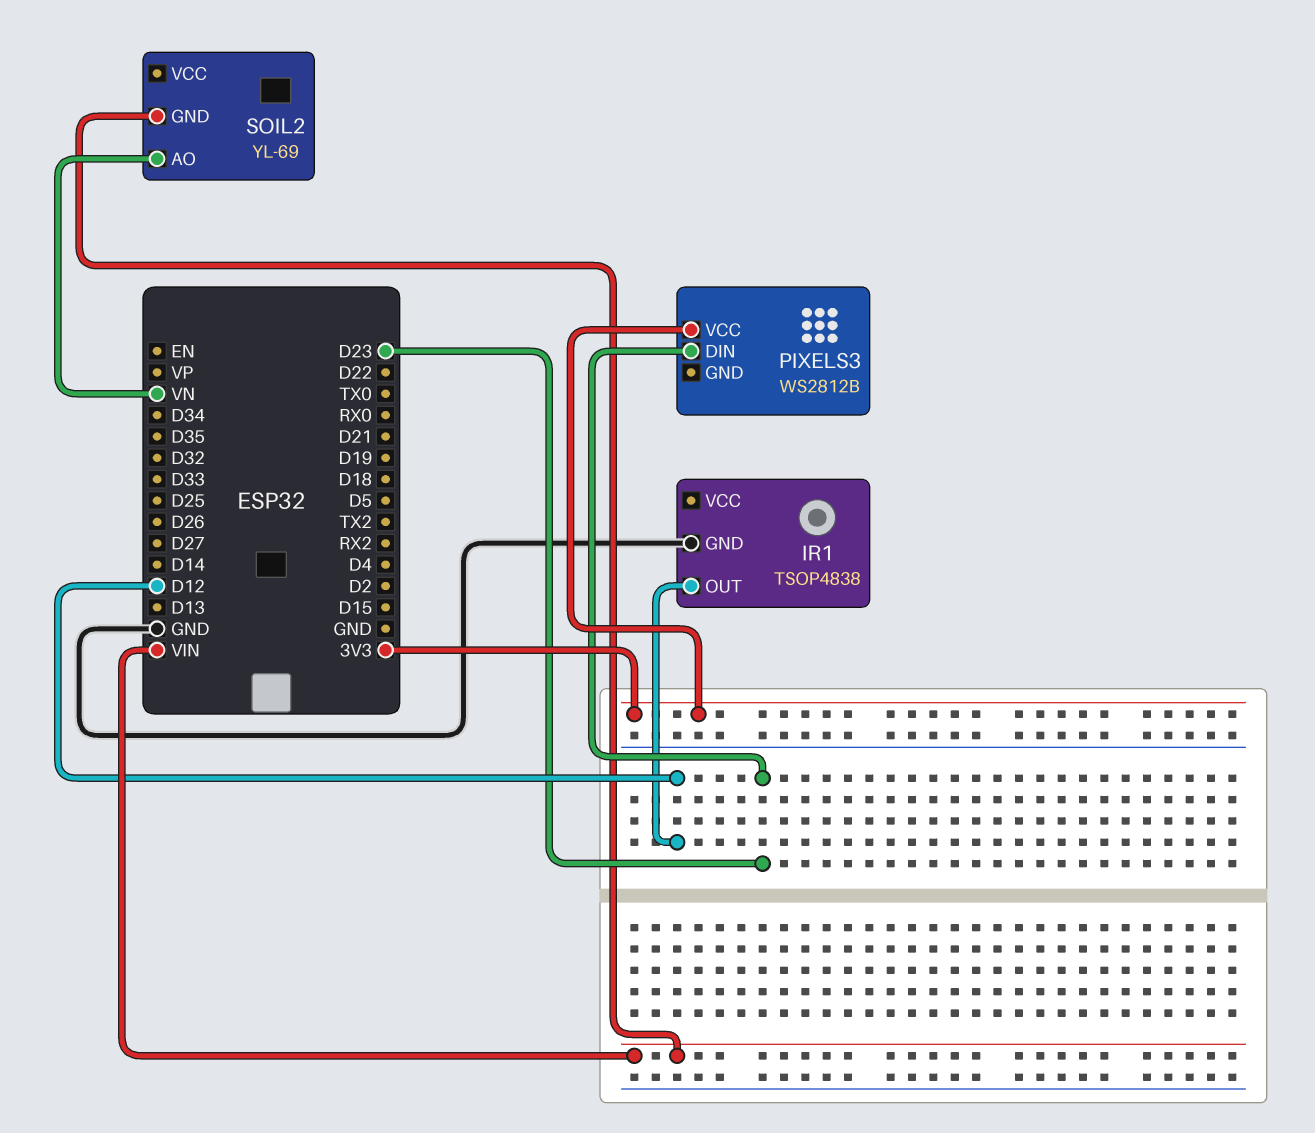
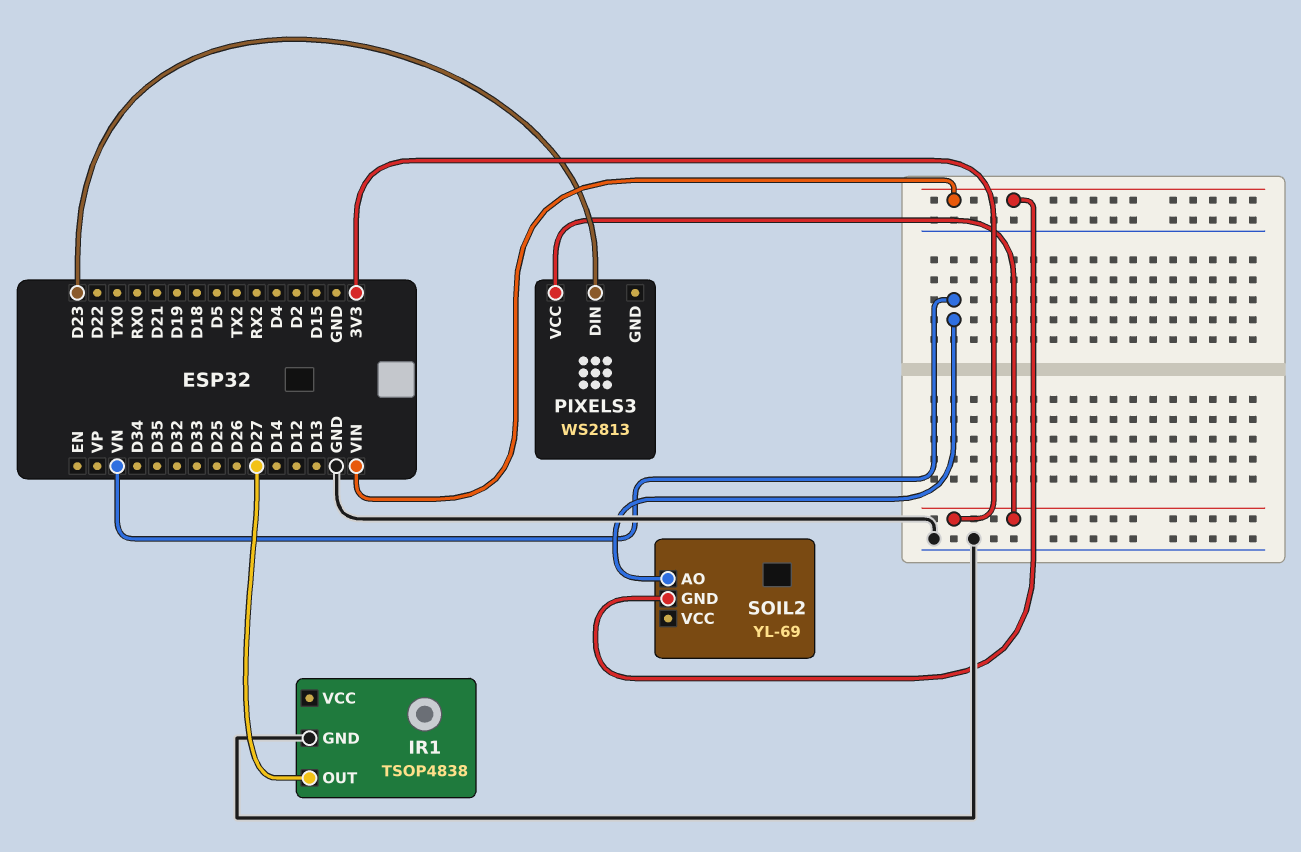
IR1 pin OUT: D12 -> D27
PIXELS3: WS2812B -> WS2813

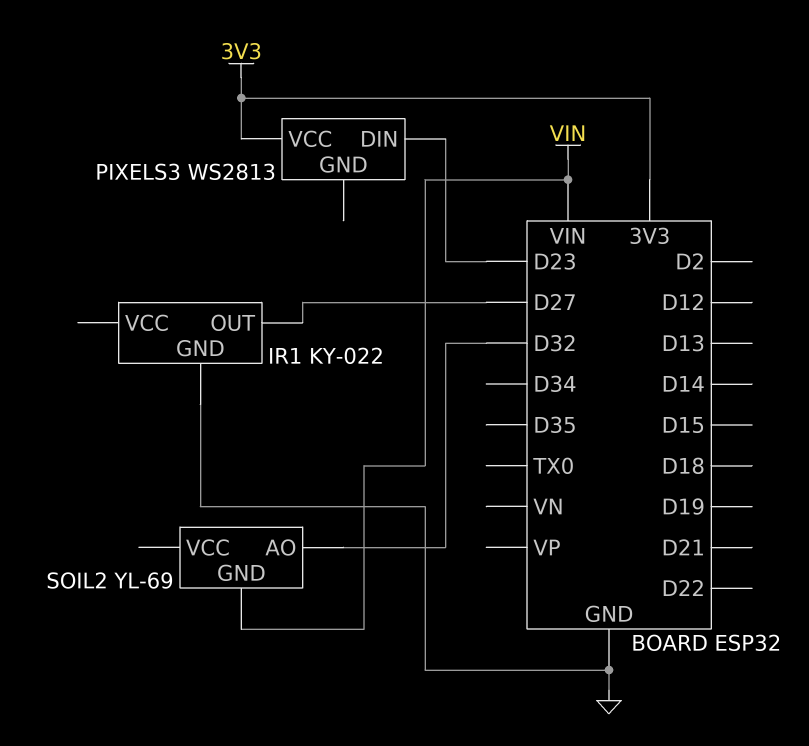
IR1: TSOP4838 -> KY-022
SOIL2 pin AO: VN -> D32

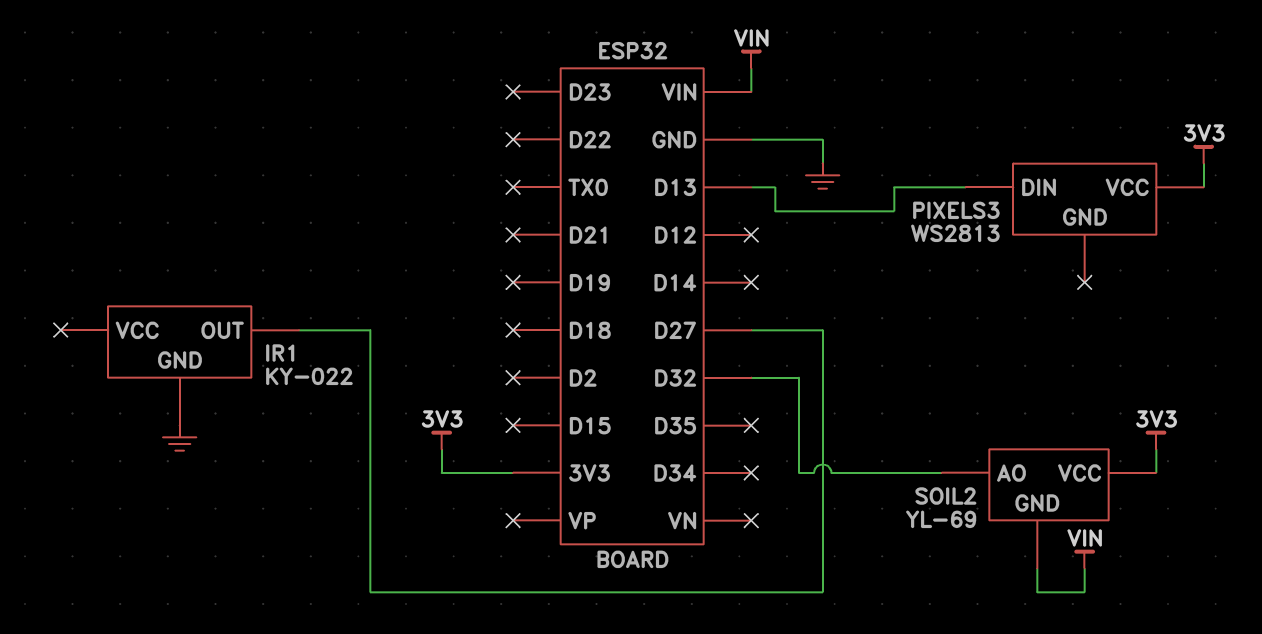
PIXELS3 pin DIN: D23 -> D13
SOIL2 pin VCC: none -> 3V3

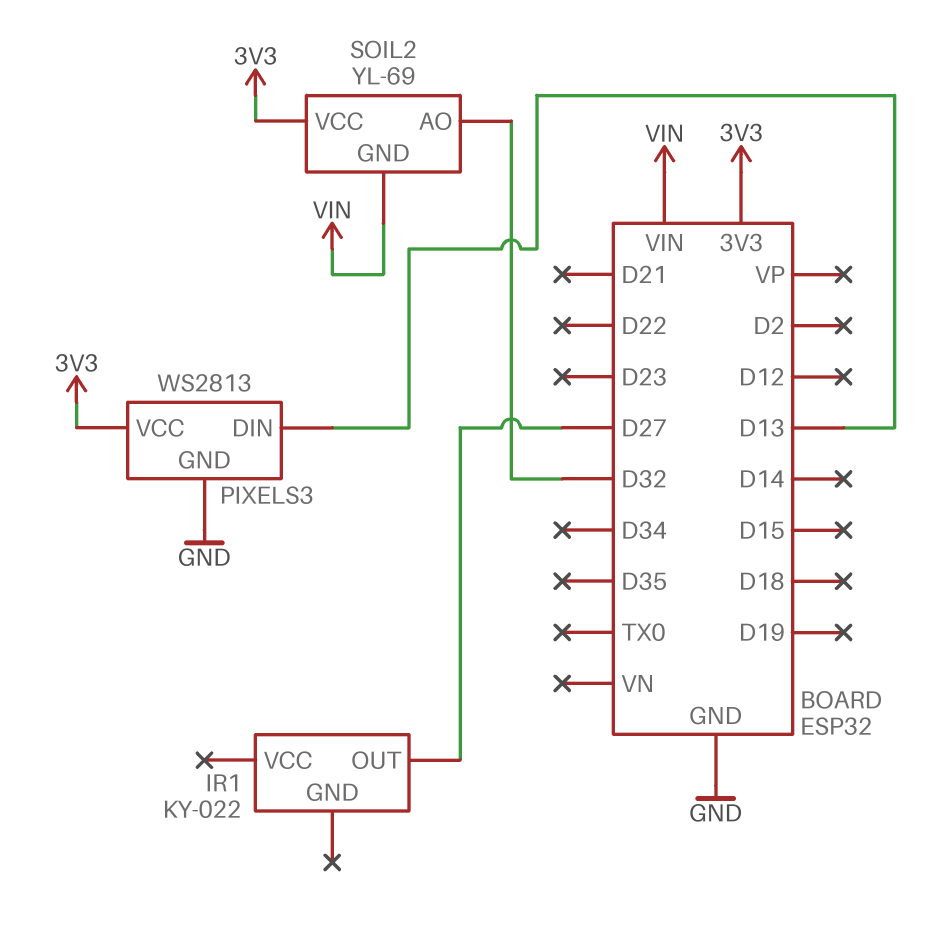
IR1 pin GND: GND -> none
PIXELS3 pin GND: none -> GND

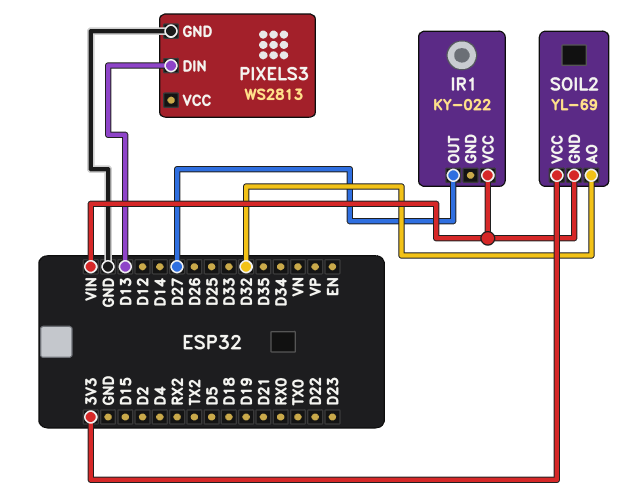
IR1 pin VCC: none -> VIN
PIXELS3 pin VCC: 3V3 -> none

